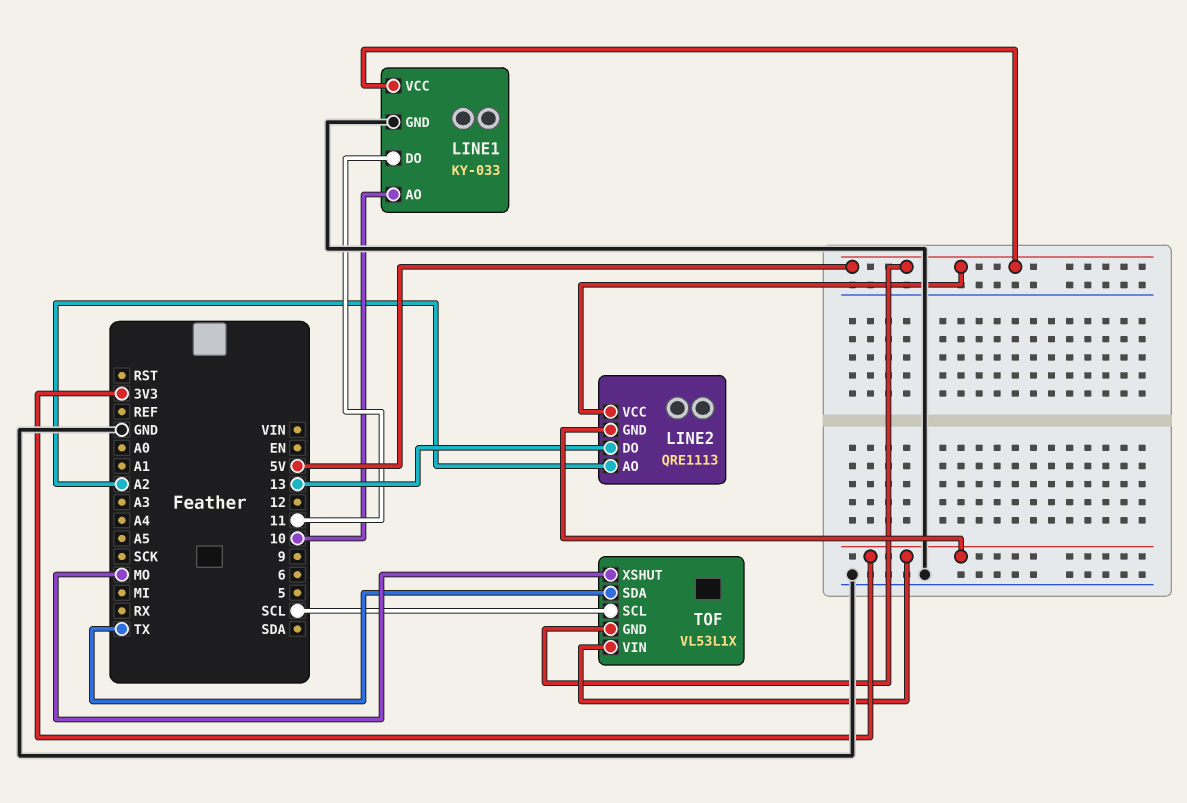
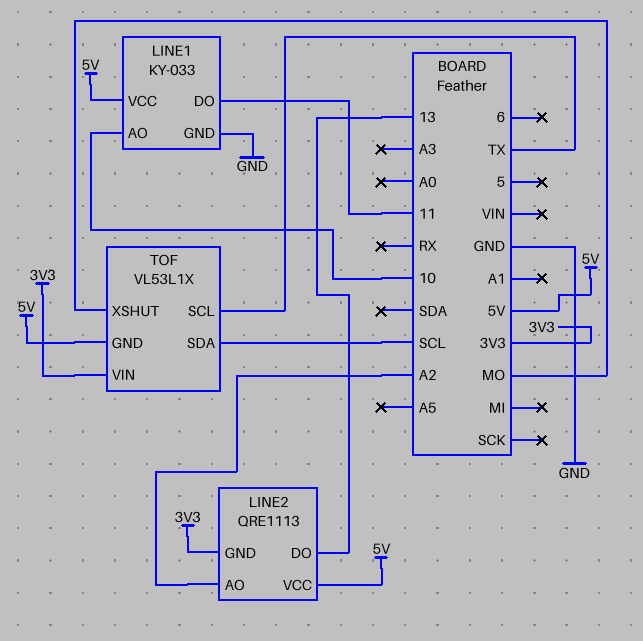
TOF pin SCL: SCL -> TX
TOF pin SDA: TX -> SCL

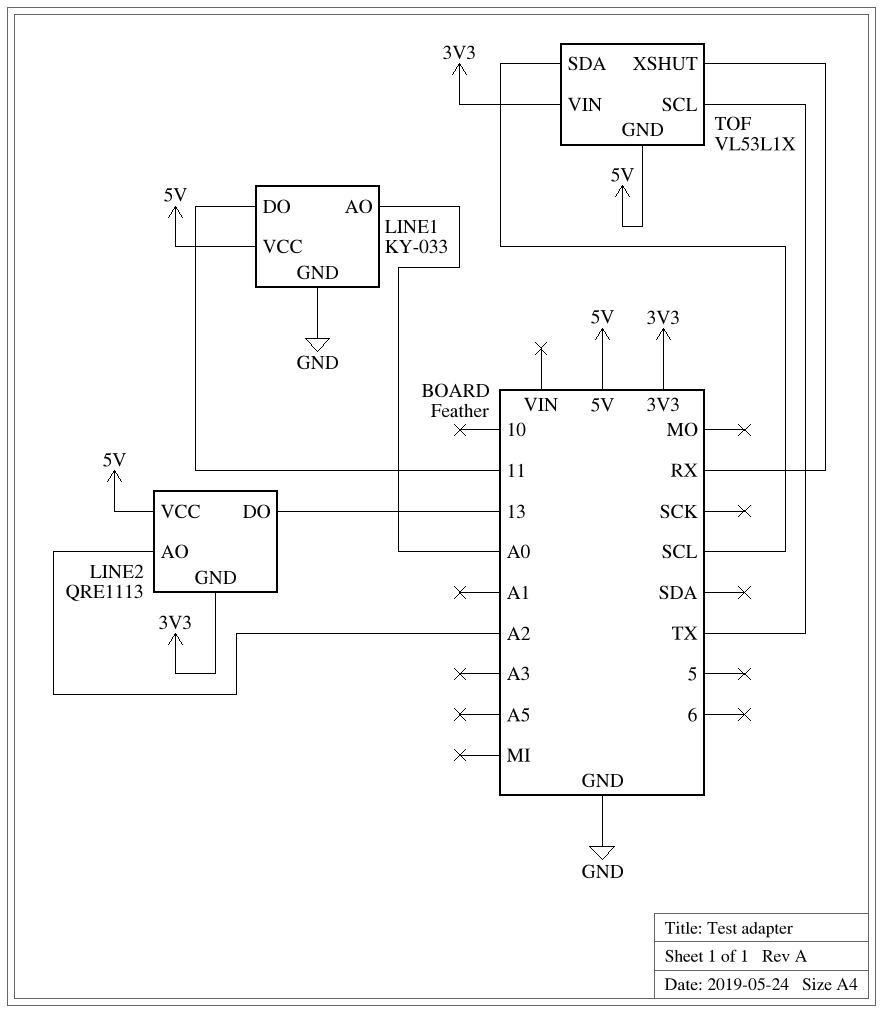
LINE1 pin AO: 10 -> A0
TOF pin XSHUT: MO -> RX

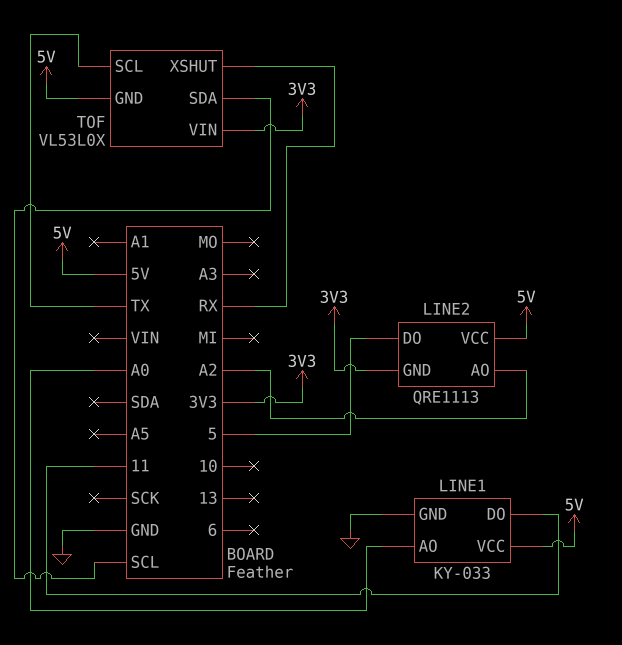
LINE2 pin DO: 13 -> 5
TOF: VL53L1X -> VL53L0X

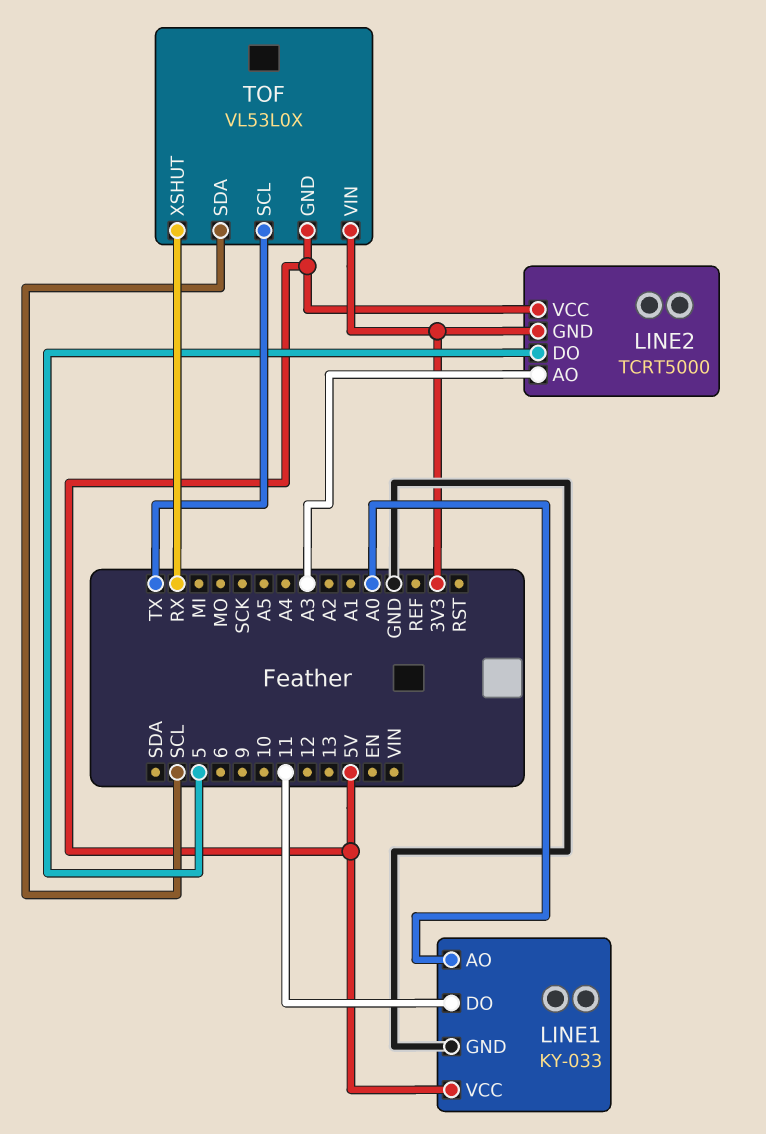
LINE2: QRE1113 -> TCRT5000
LINE2 pin AO: A2 -> A3

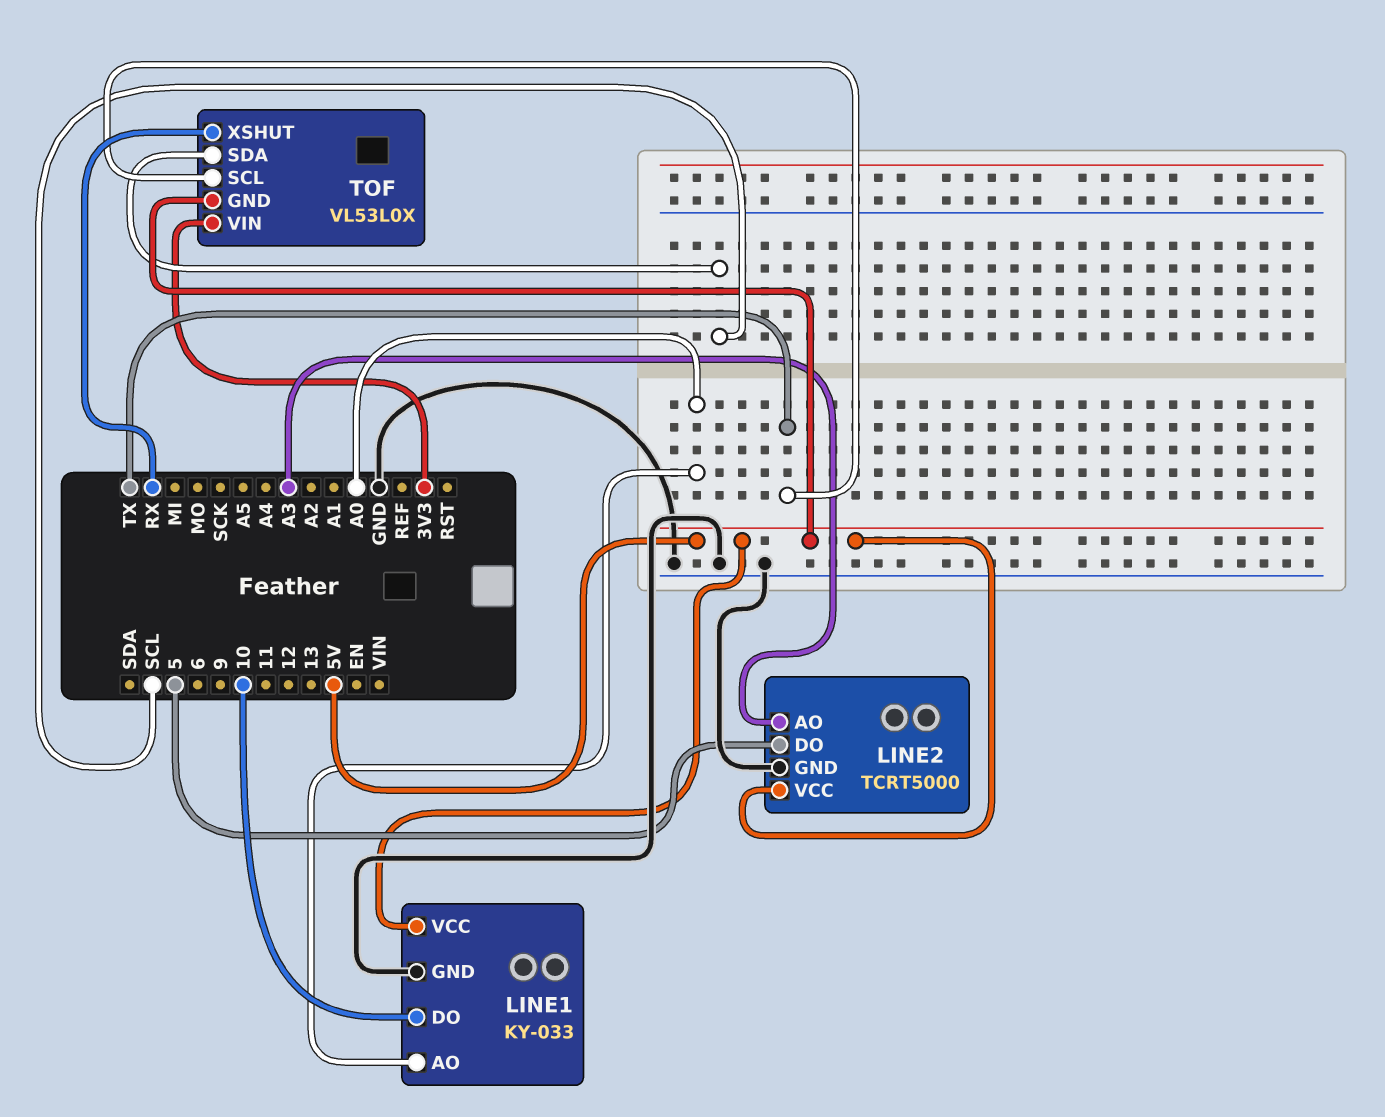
LINE1 pin DO: 11 -> 10
LINE2 pin GND: 3V3 -> GND

